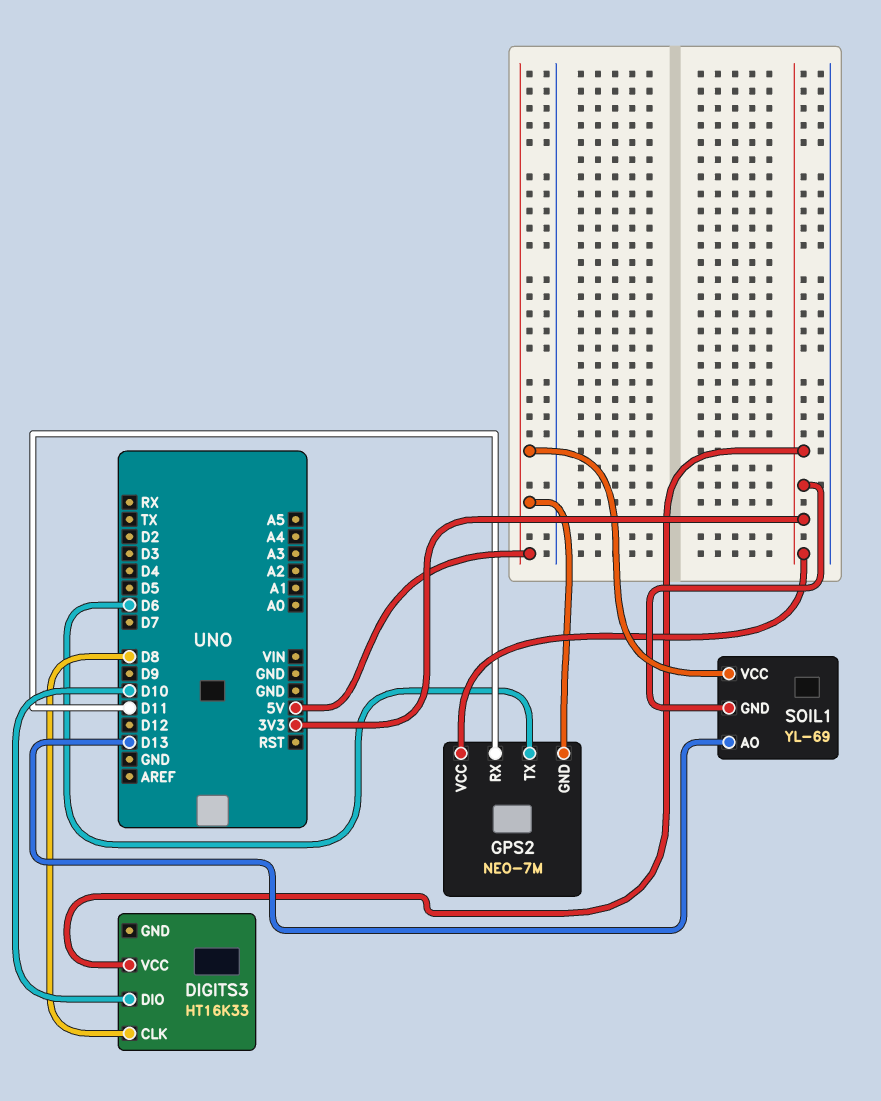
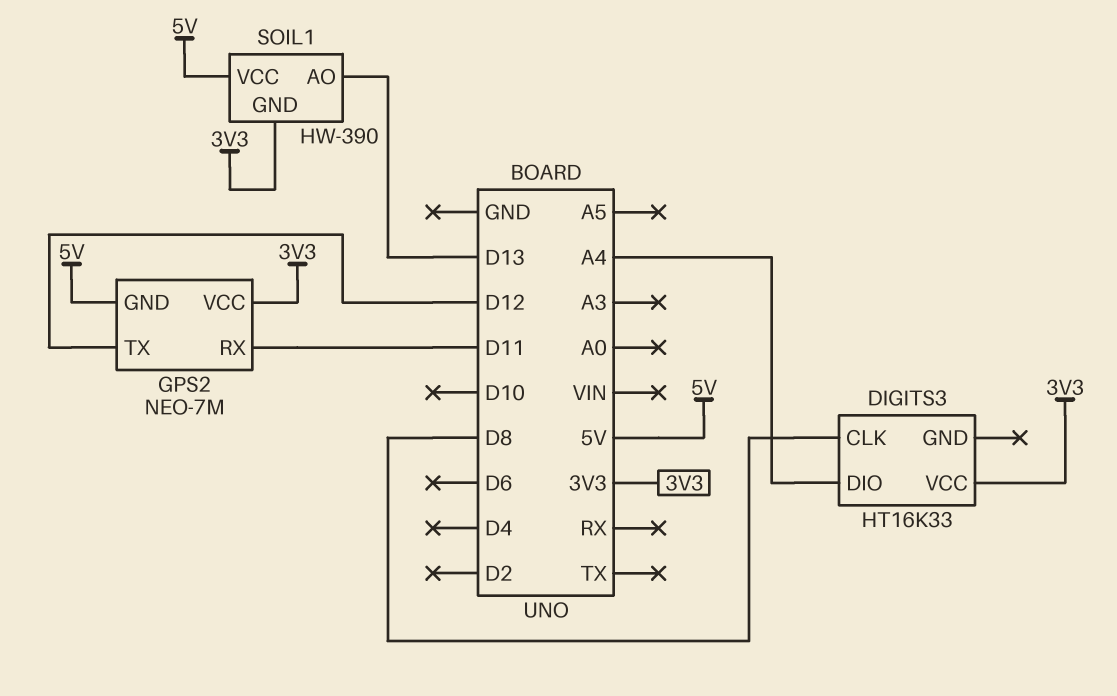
DIGITS3 pin DIO: D10 -> A4
GPS2 pin TX: D6 -> D12
SOIL1: YL-69 -> HW-390

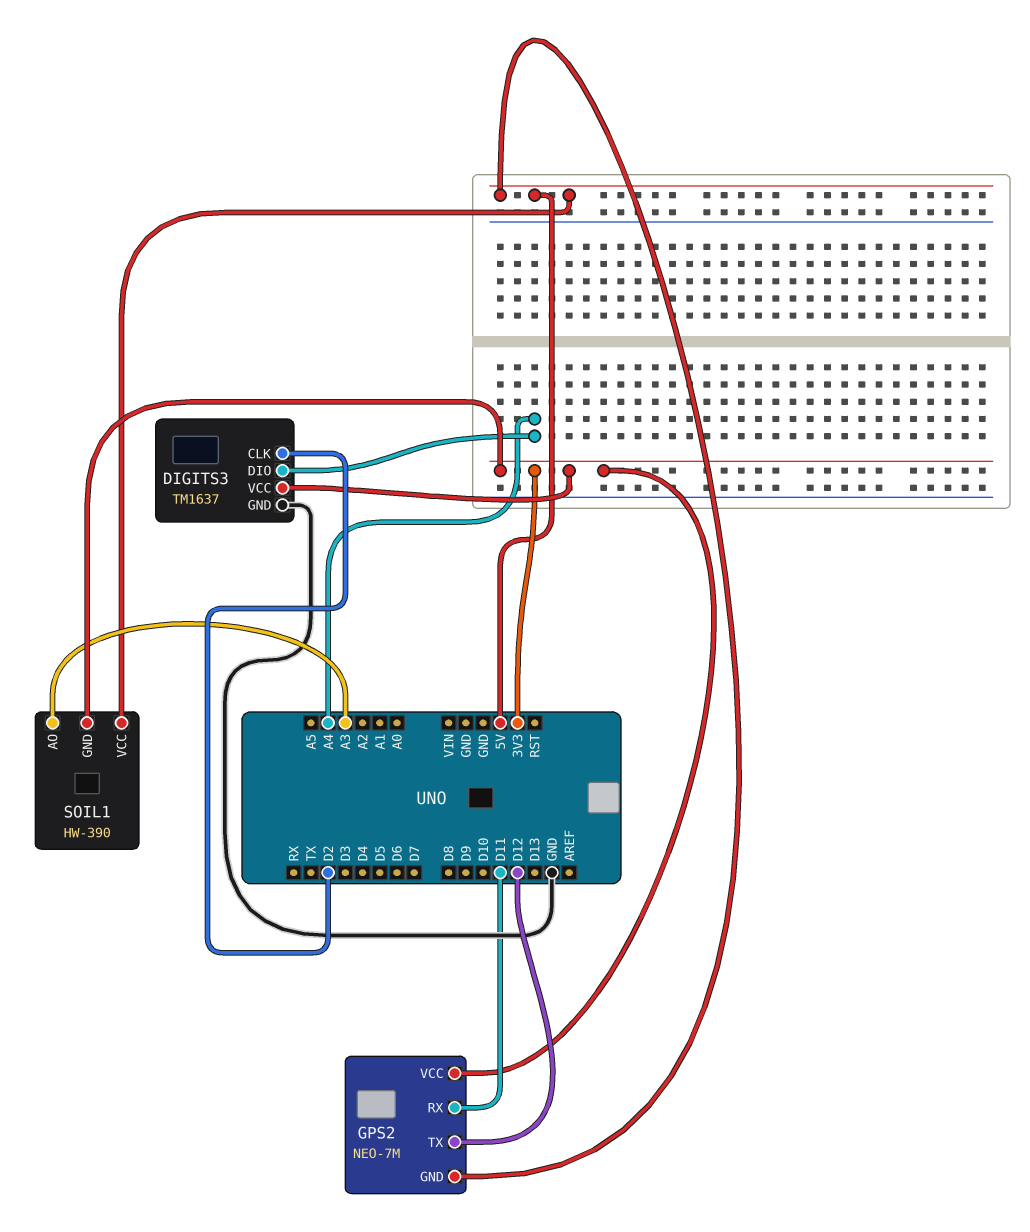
DIGITS3: HT16K33 -> TM1637
DIGITS3 pin CLK: D8 -> D2
DIGITS3 pin GND: none -> GND
SOIL1 pin AO: D13 -> A3

